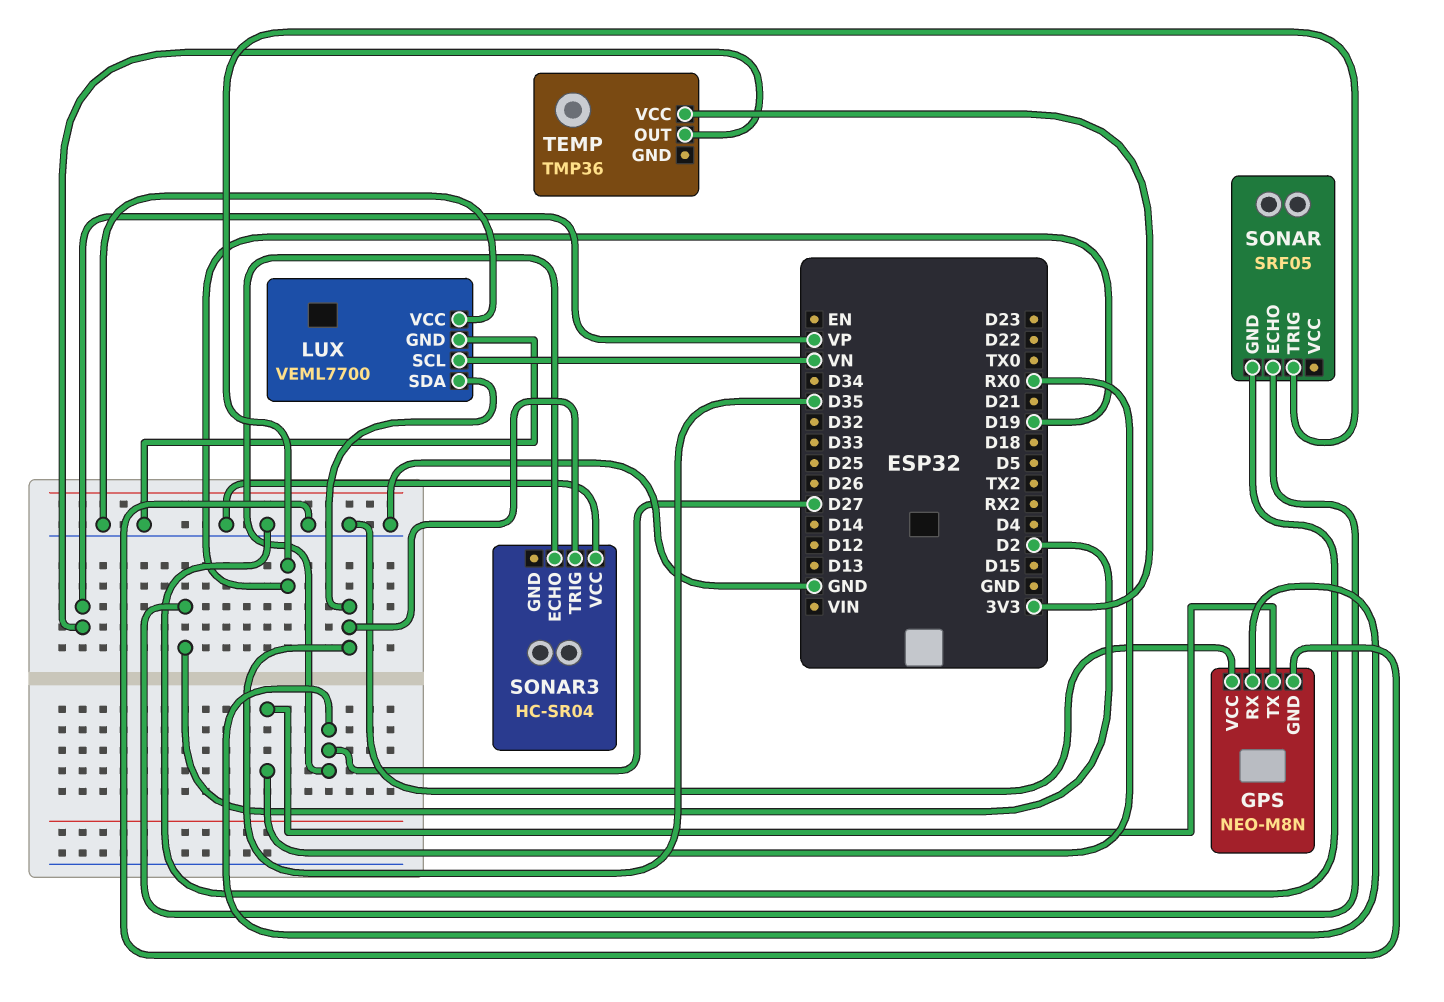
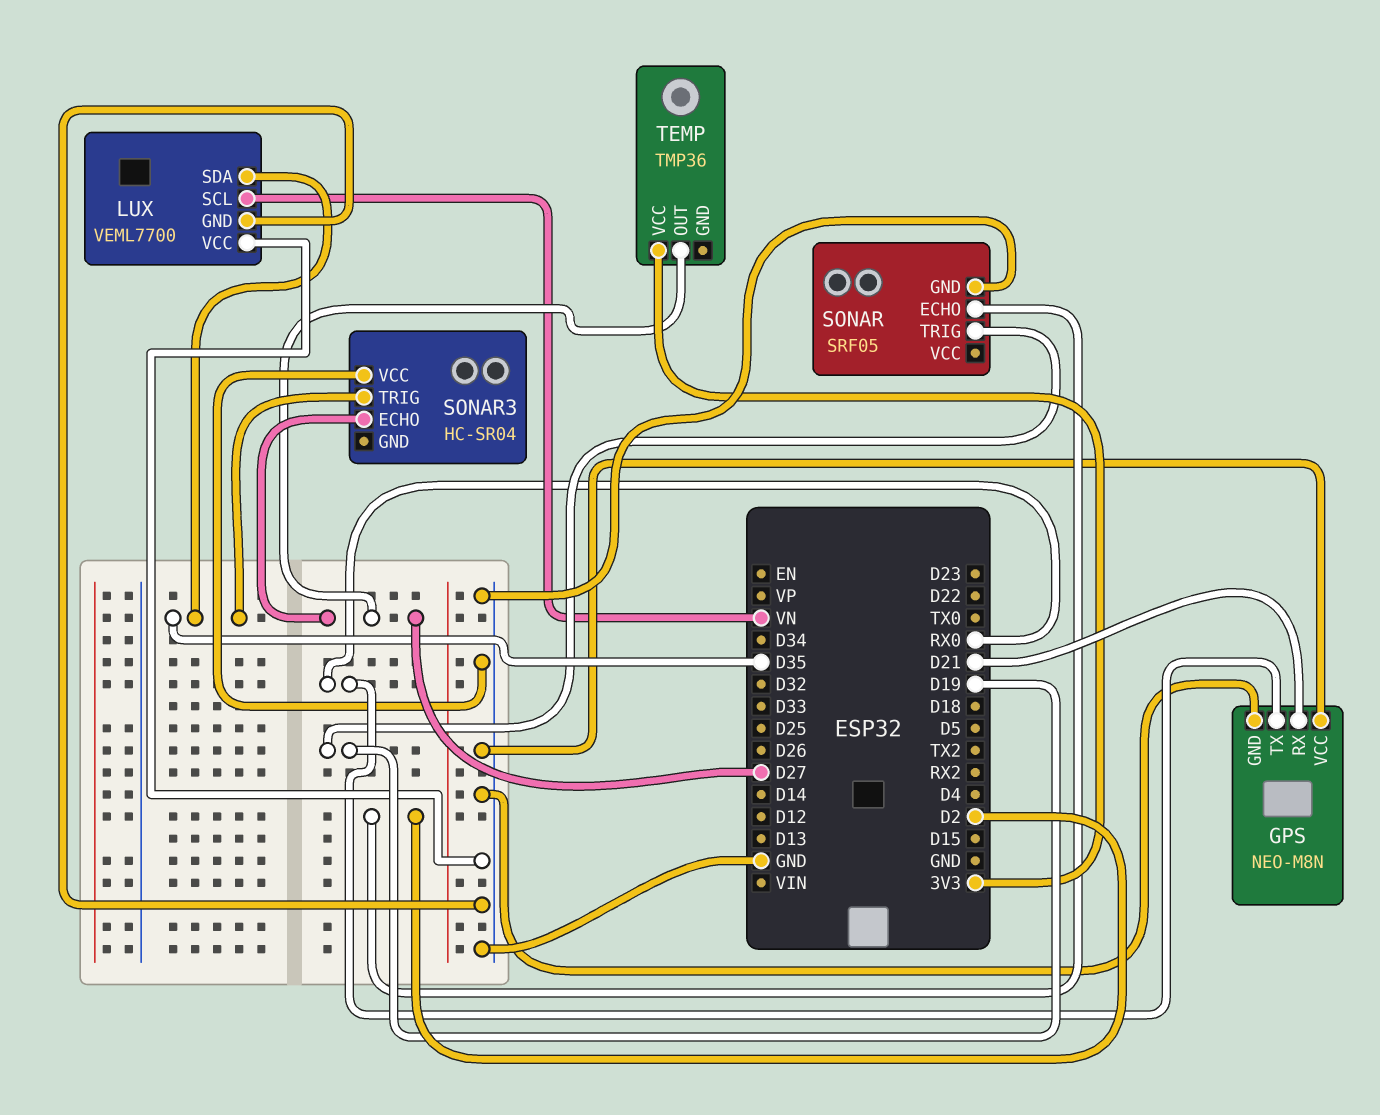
GPS pin RX: D27 -> D21
TEMP pin OUT: VP -> D27

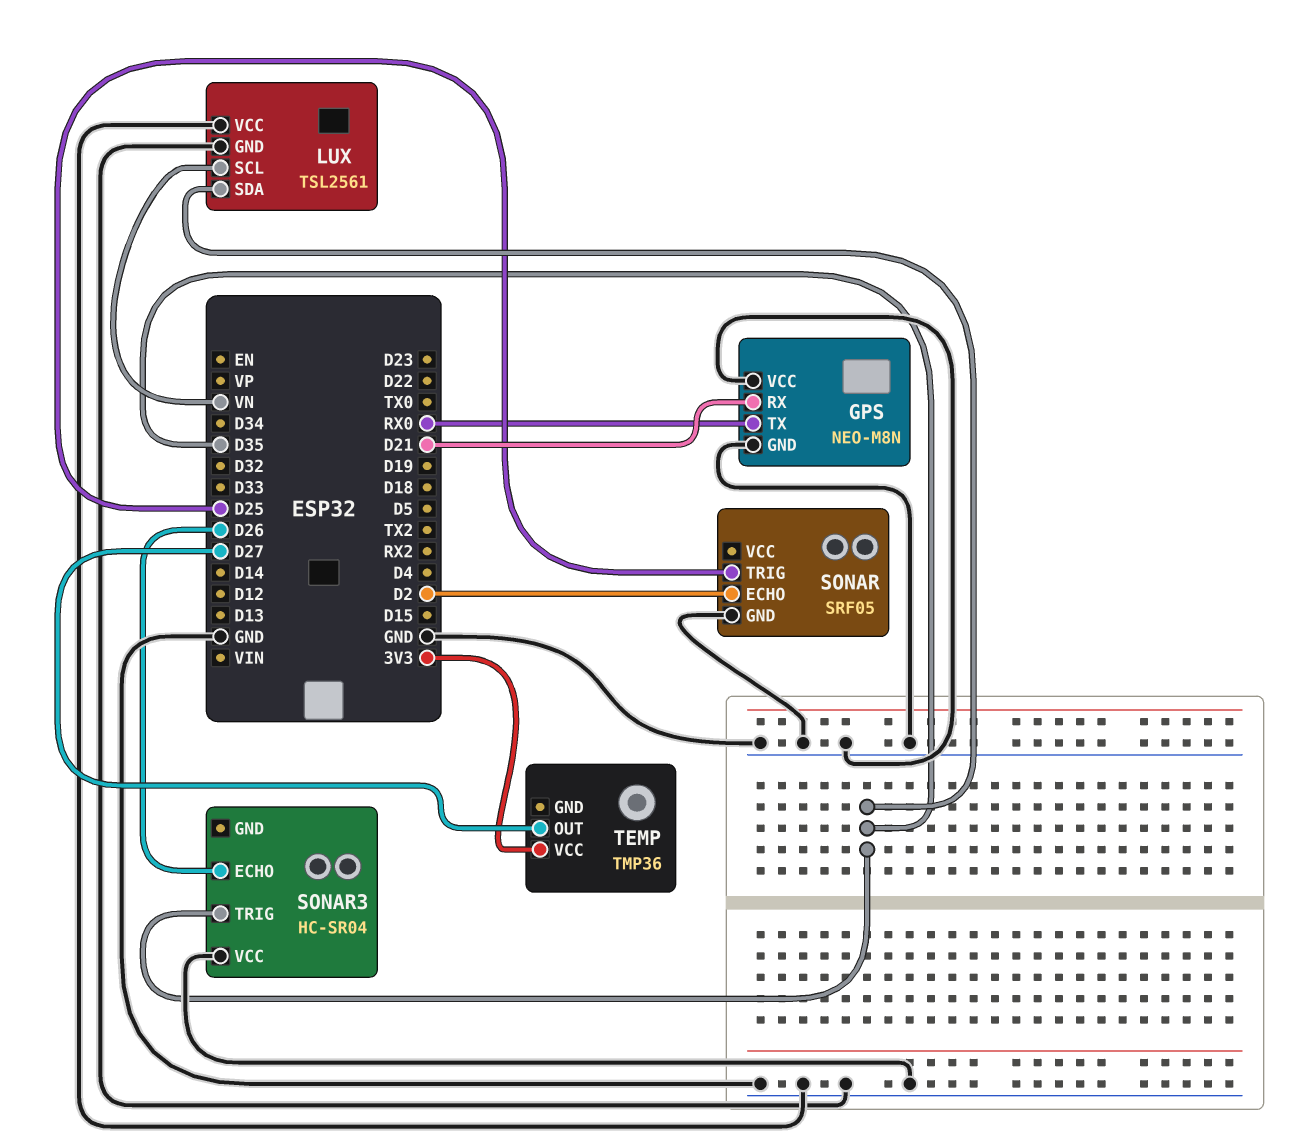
LUX: VEML7700 -> TSL2561
SONAR pin TRIG: D19 -> D25
SONAR3 pin ECHO: D27 -> D26

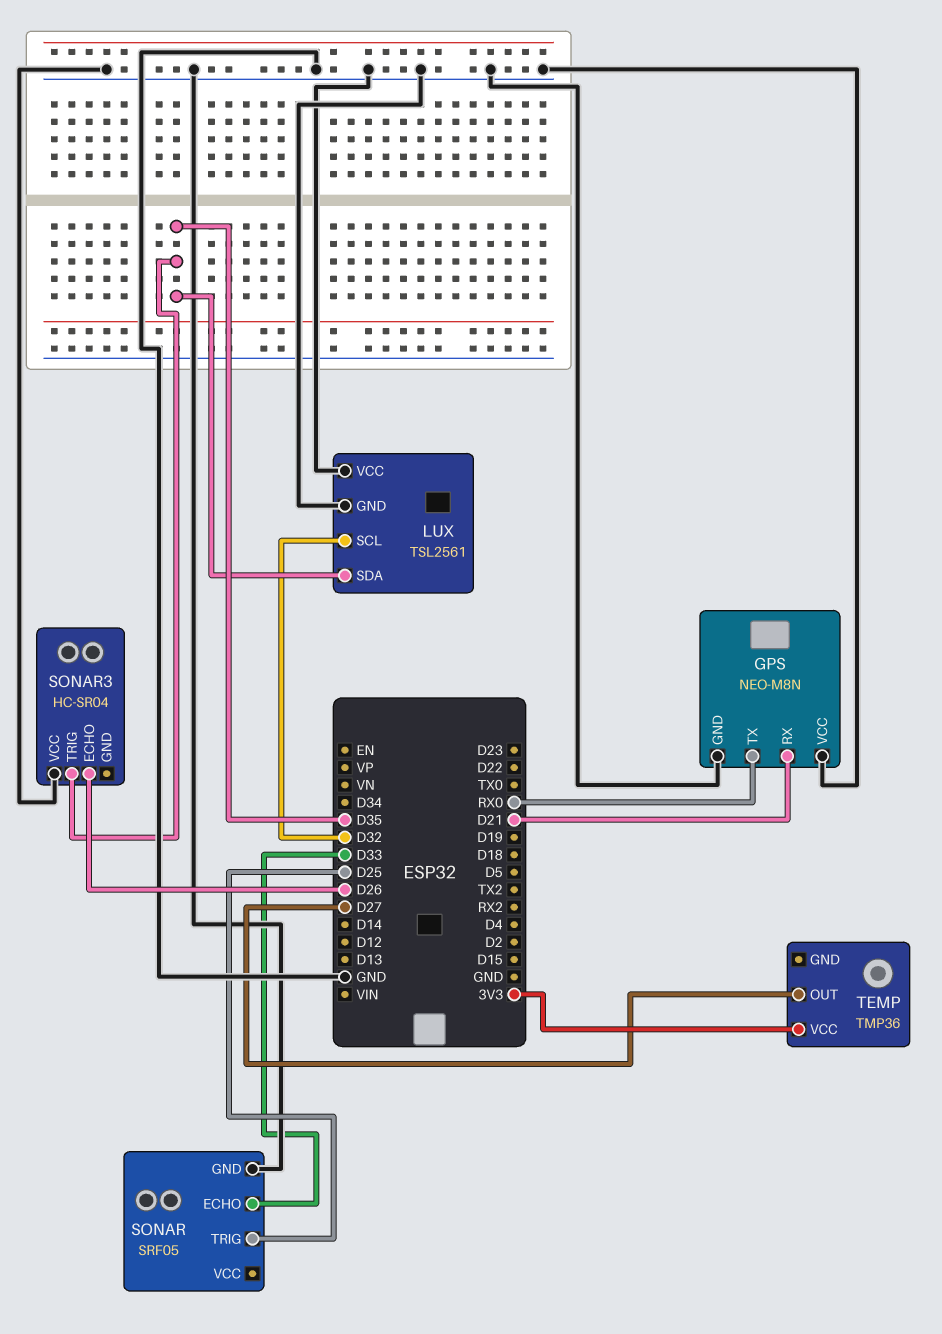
LUX pin SCL: VN -> D32
SONAR pin ECHO: D2 -> D33

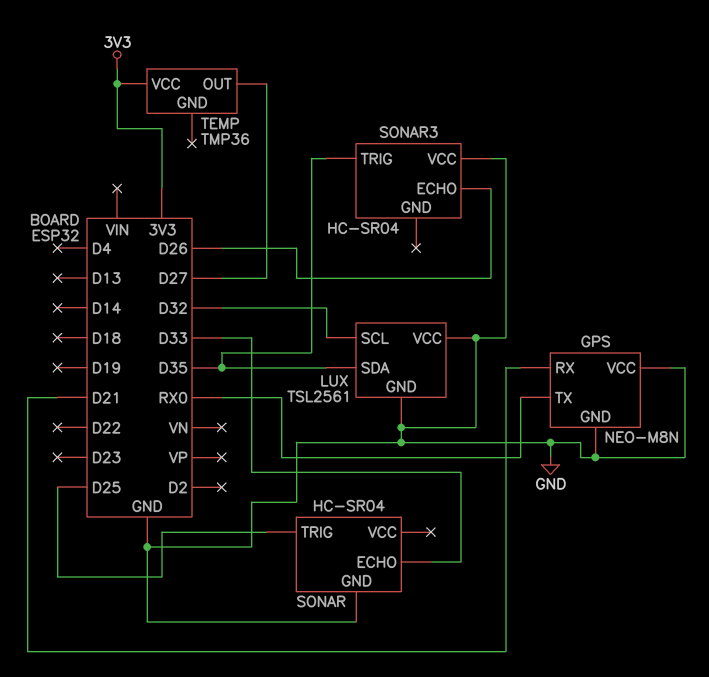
SONAR: SRF05 -> HC-SR04

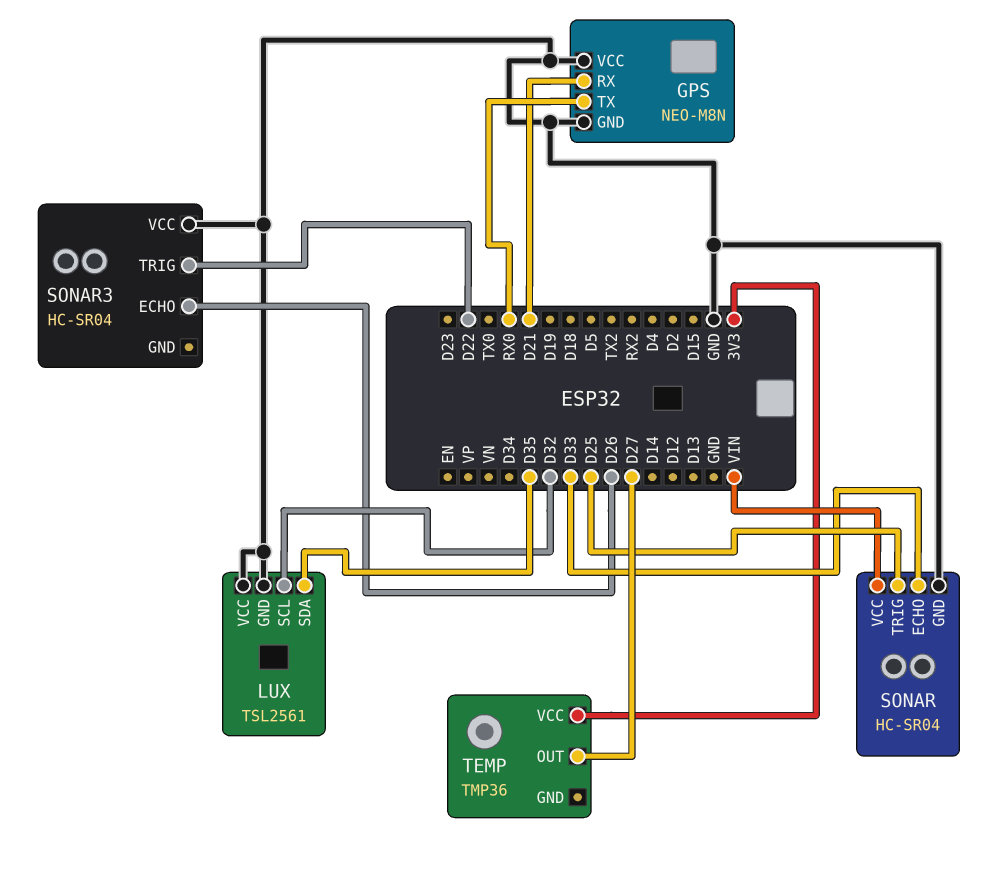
SONAR pin VCC: none -> VIN
SONAR3 pin TRIG: D35 -> D22

